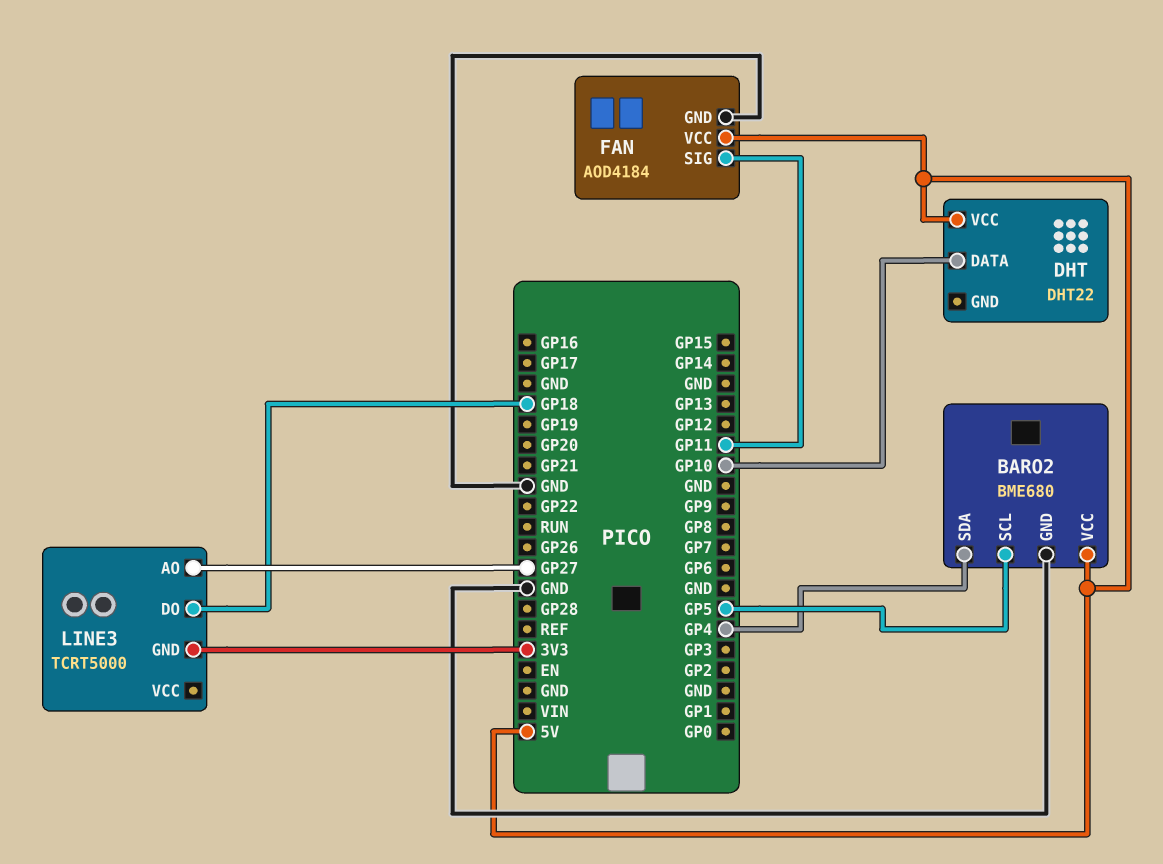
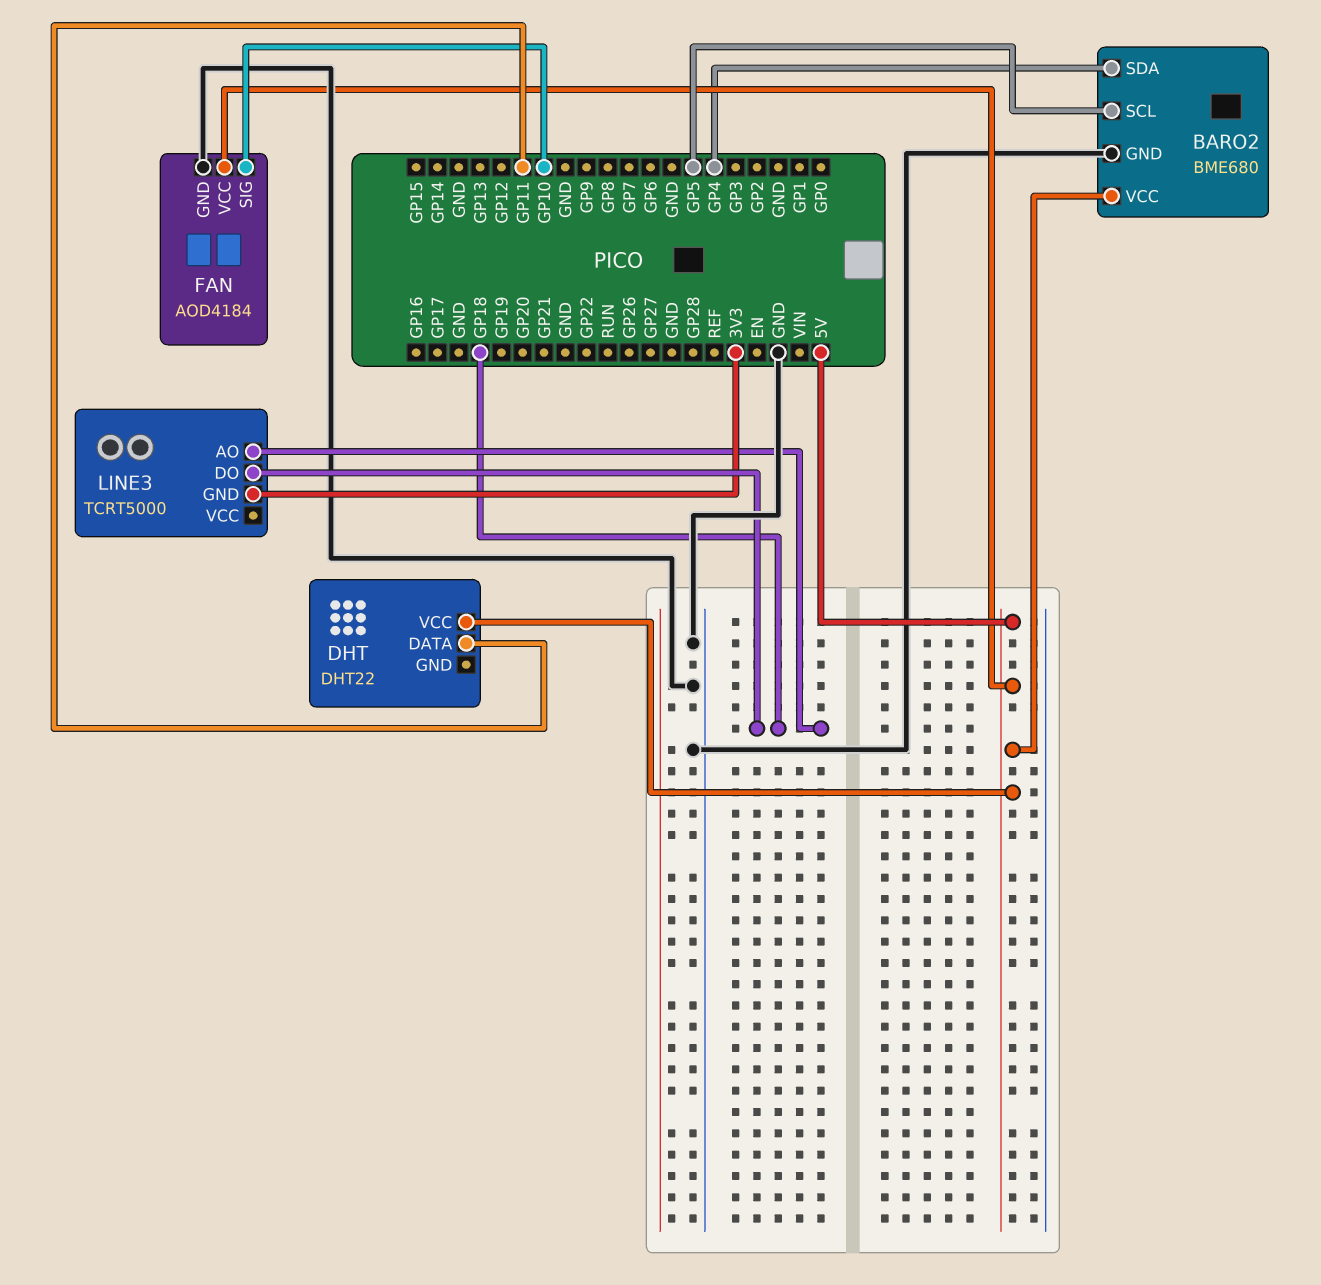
DHT pin DATA: GP10 -> GP11
FAN pin SIG: GP11 -> GP10
LINE3 pin AO: GP27 -> GP18

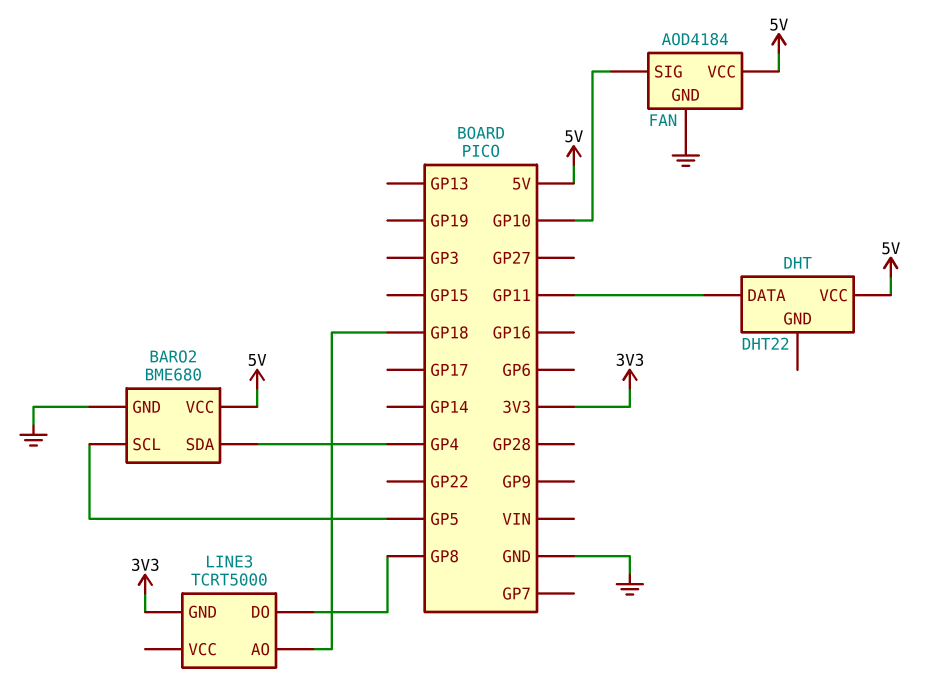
LINE3 pin DO: GP18 -> GP8

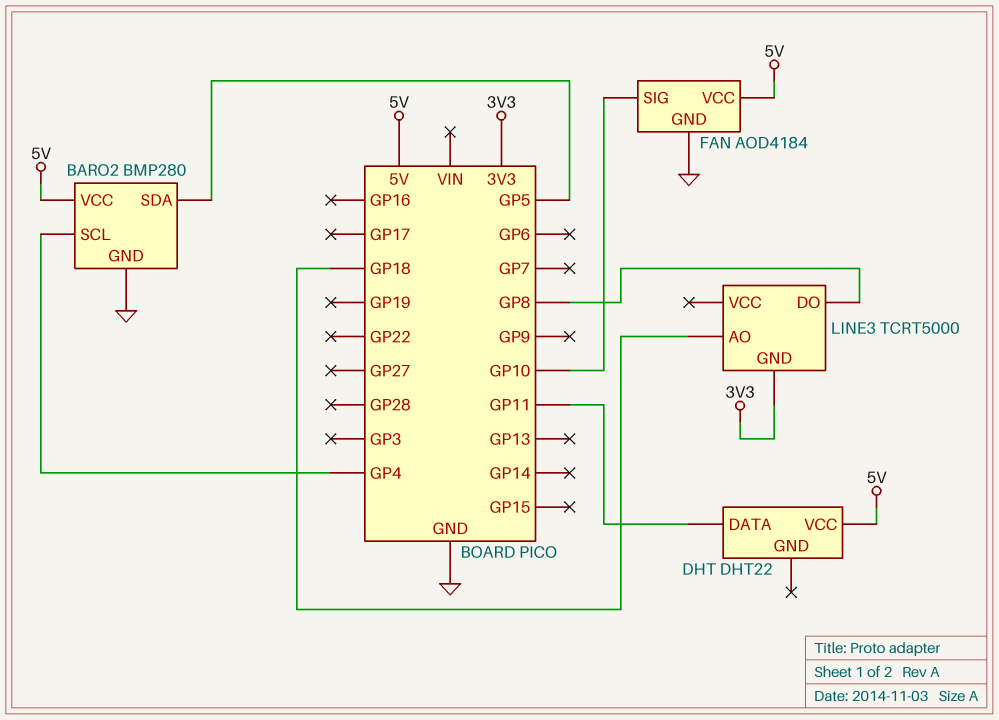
BARO2: BME680 -> BMP280
BARO2 pin SCL: GP5 -> GP4
BARO2 pin SDA: GP4 -> GP5

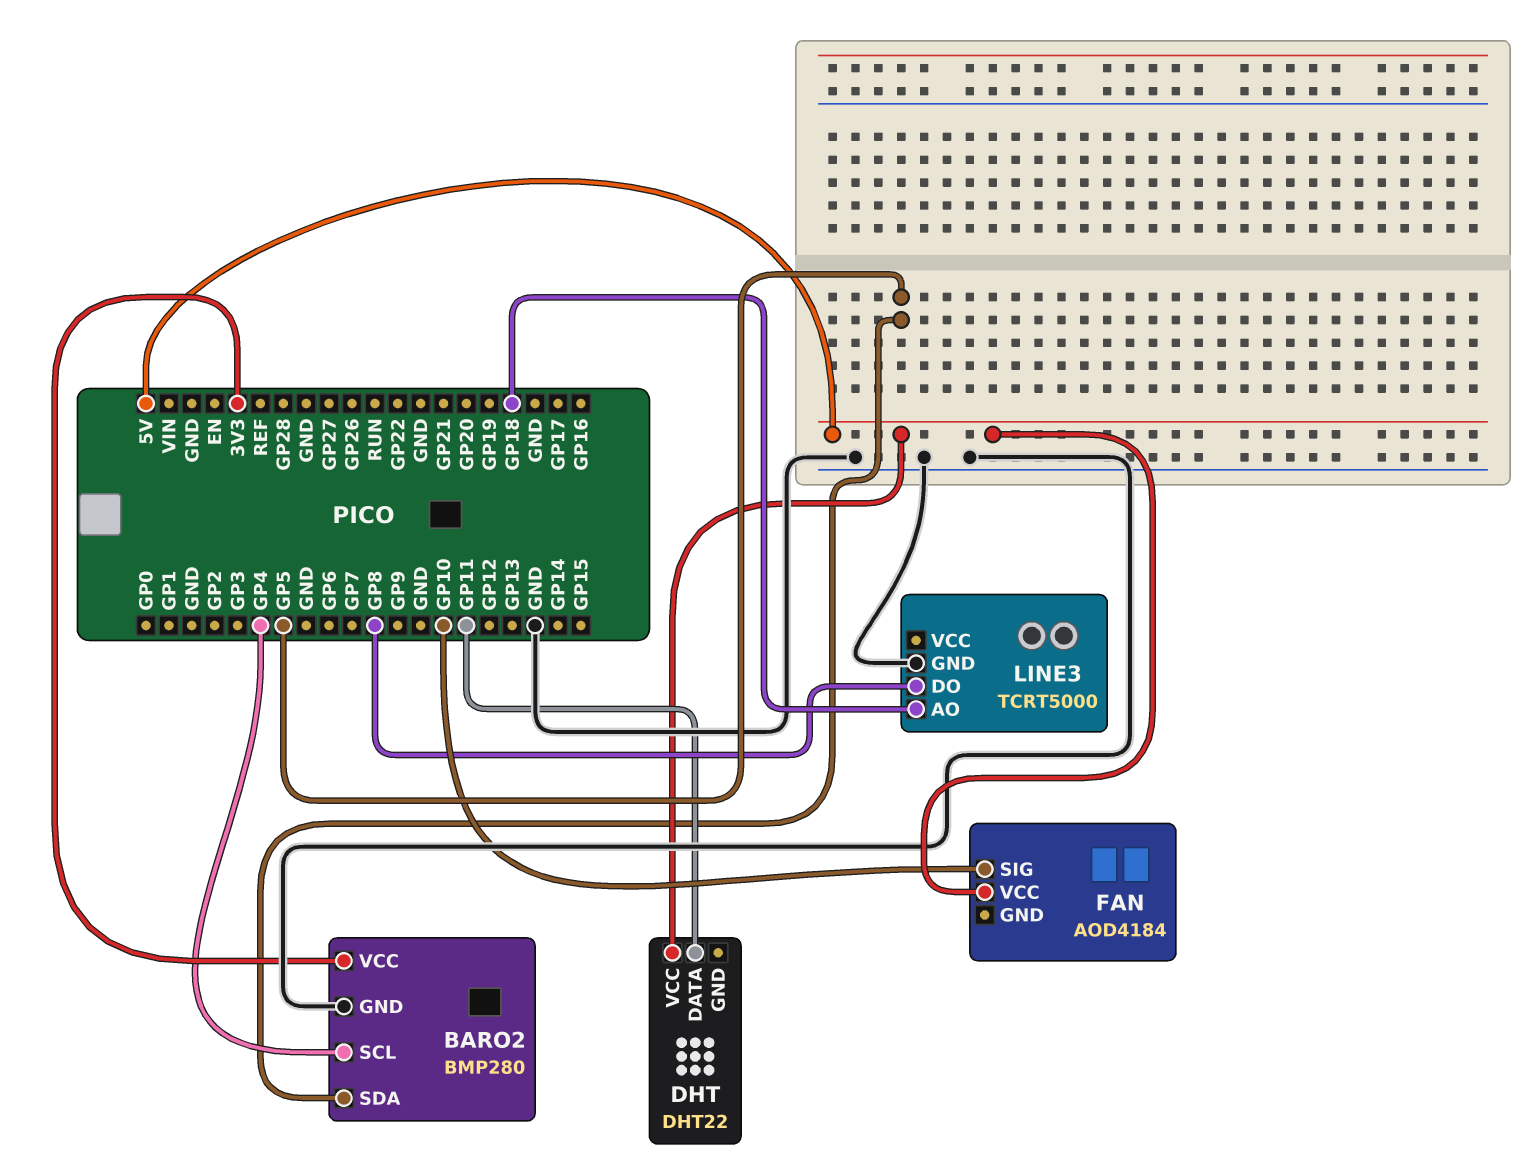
BARO2 pin VCC: 5V -> 3V3
FAN pin GND: GND -> none
LINE3 pin GND: 3V3 -> GND

